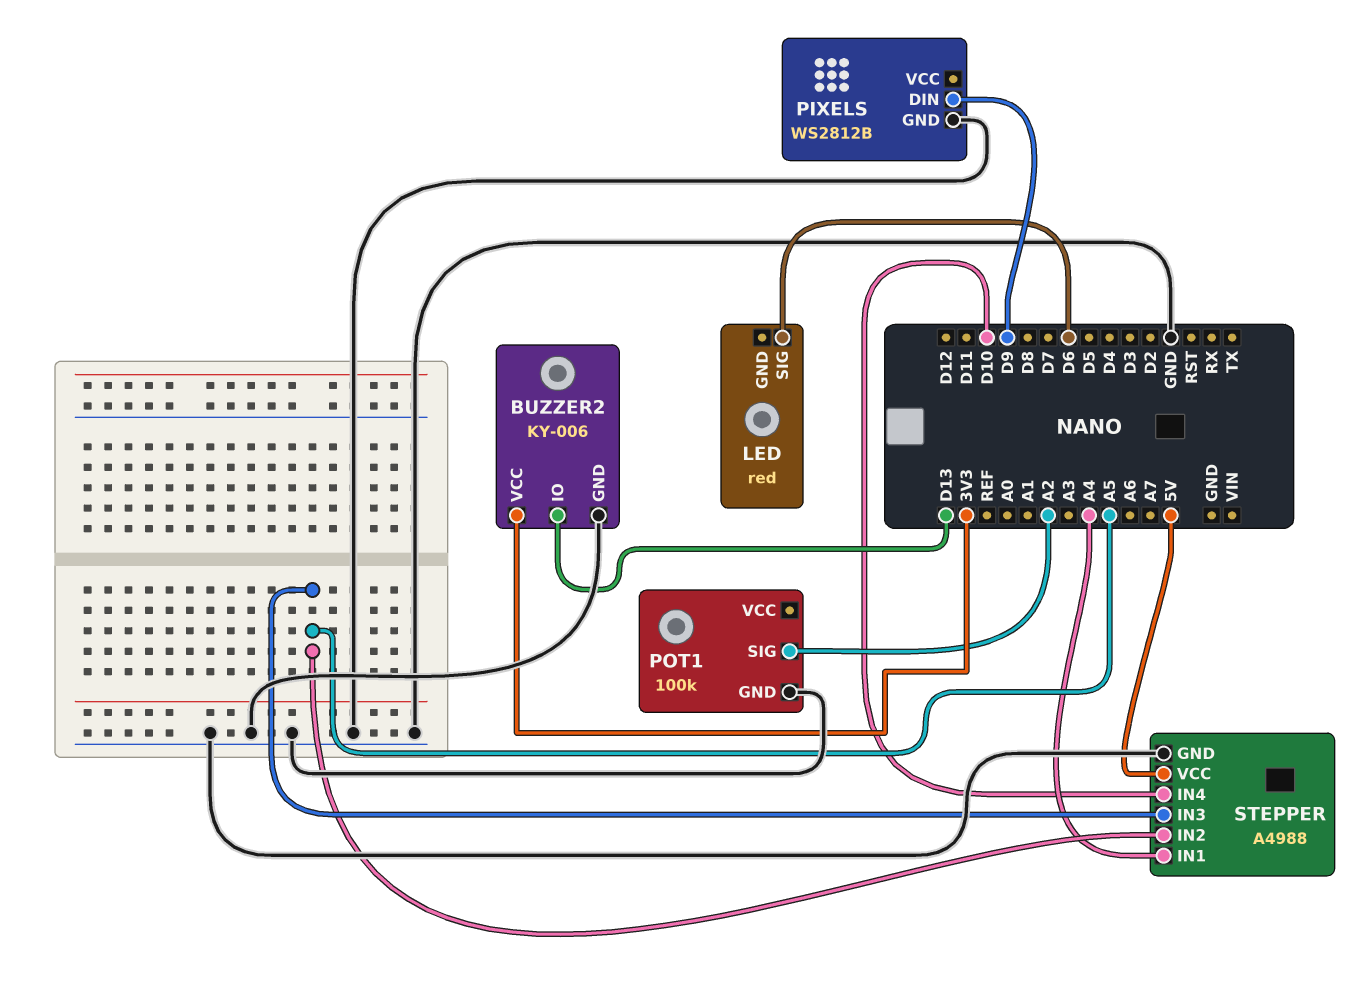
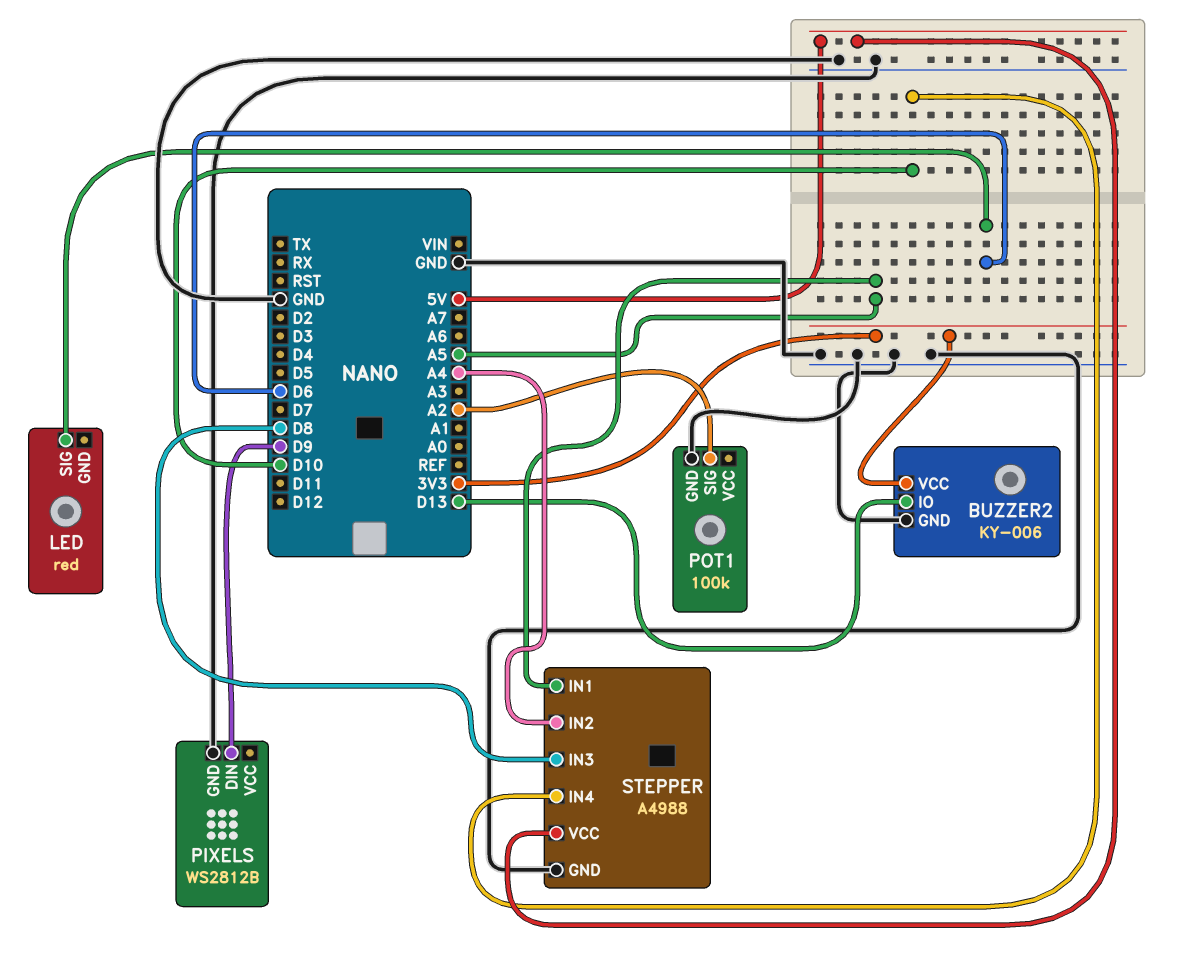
STEPPER pin IN1: A4 -> A5
STEPPER pin IN2: A5 -> A4
STEPPER pin IN3: A5 -> D8

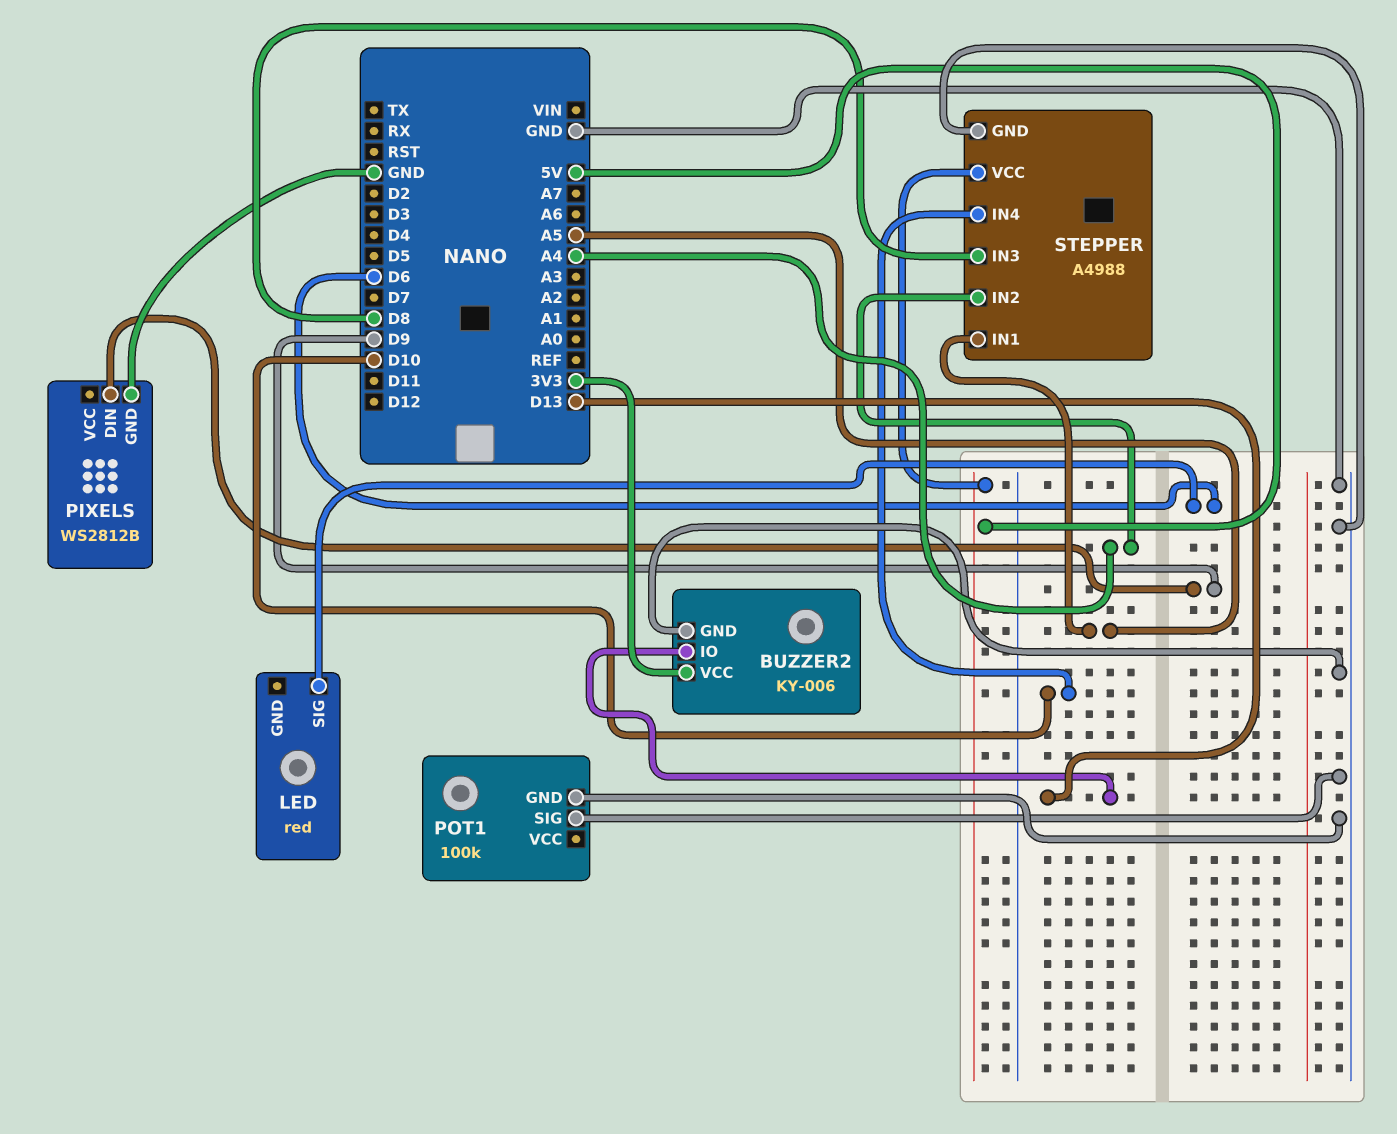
POT1 pin SIG: A2 -> GND

